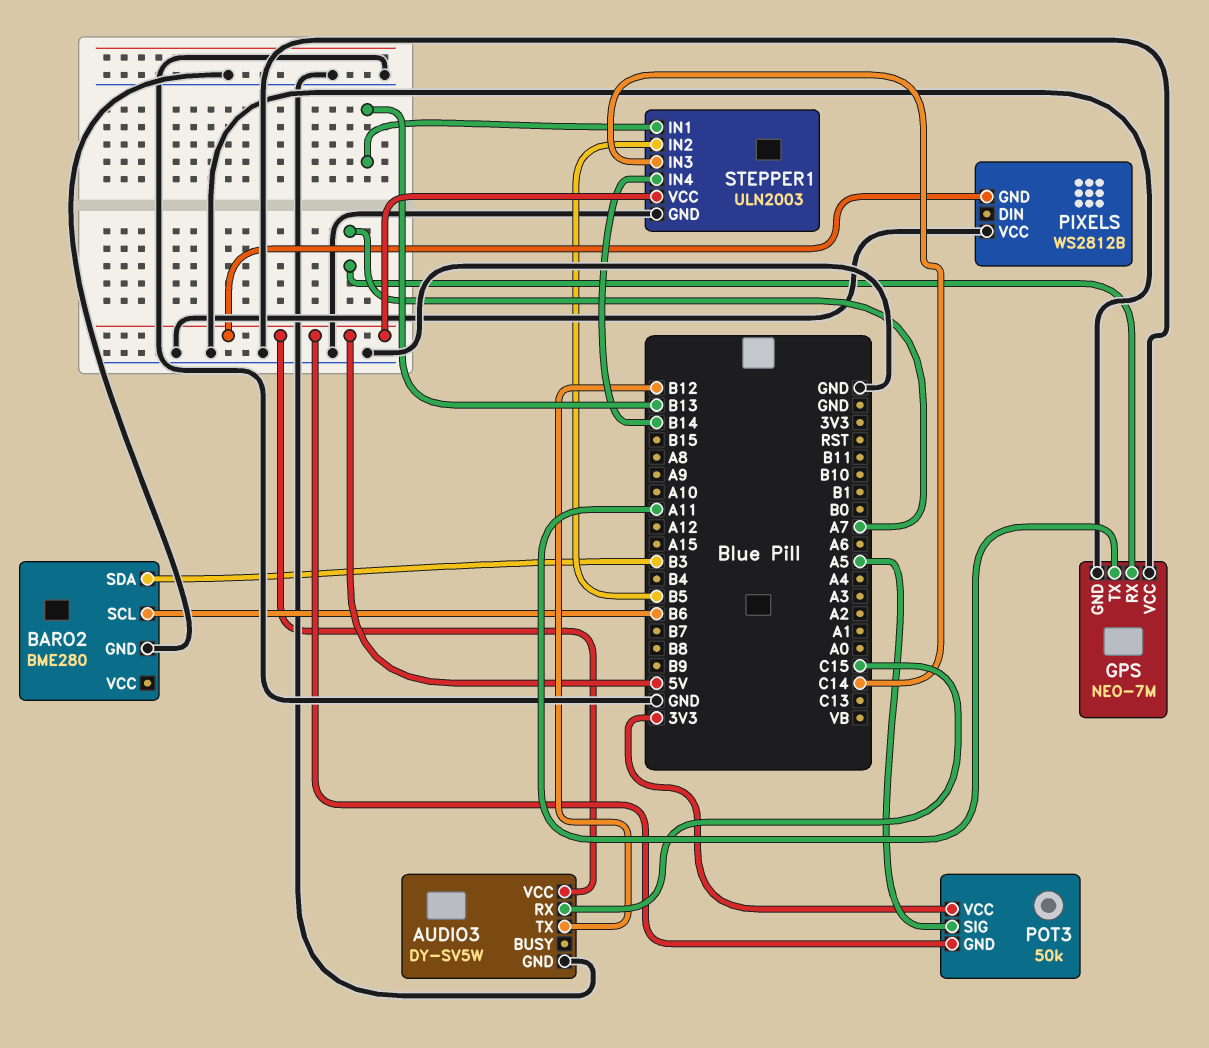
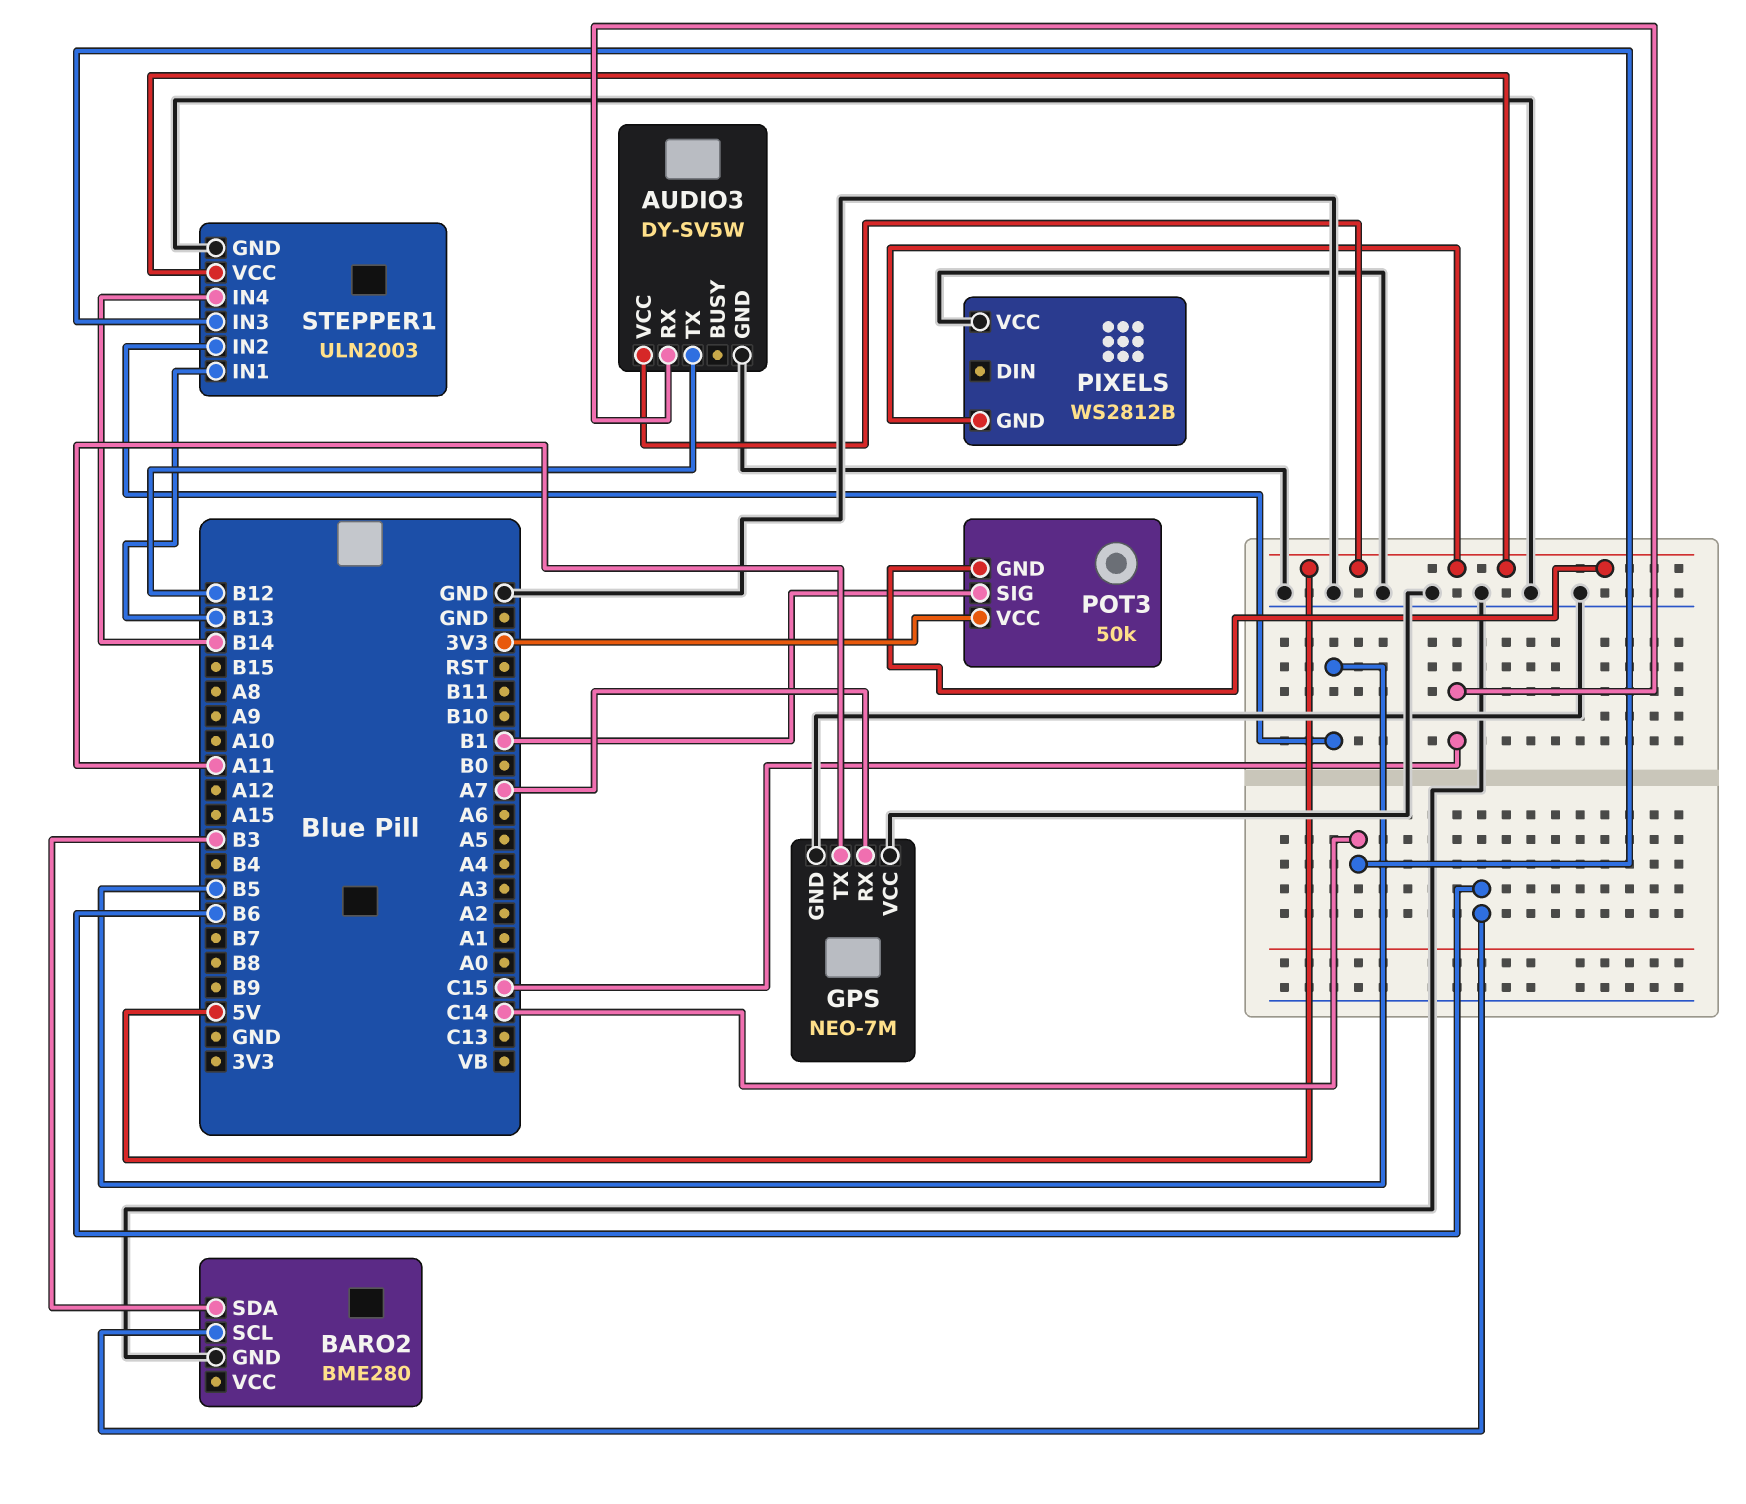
POT3 pin SIG: A5 -> B1

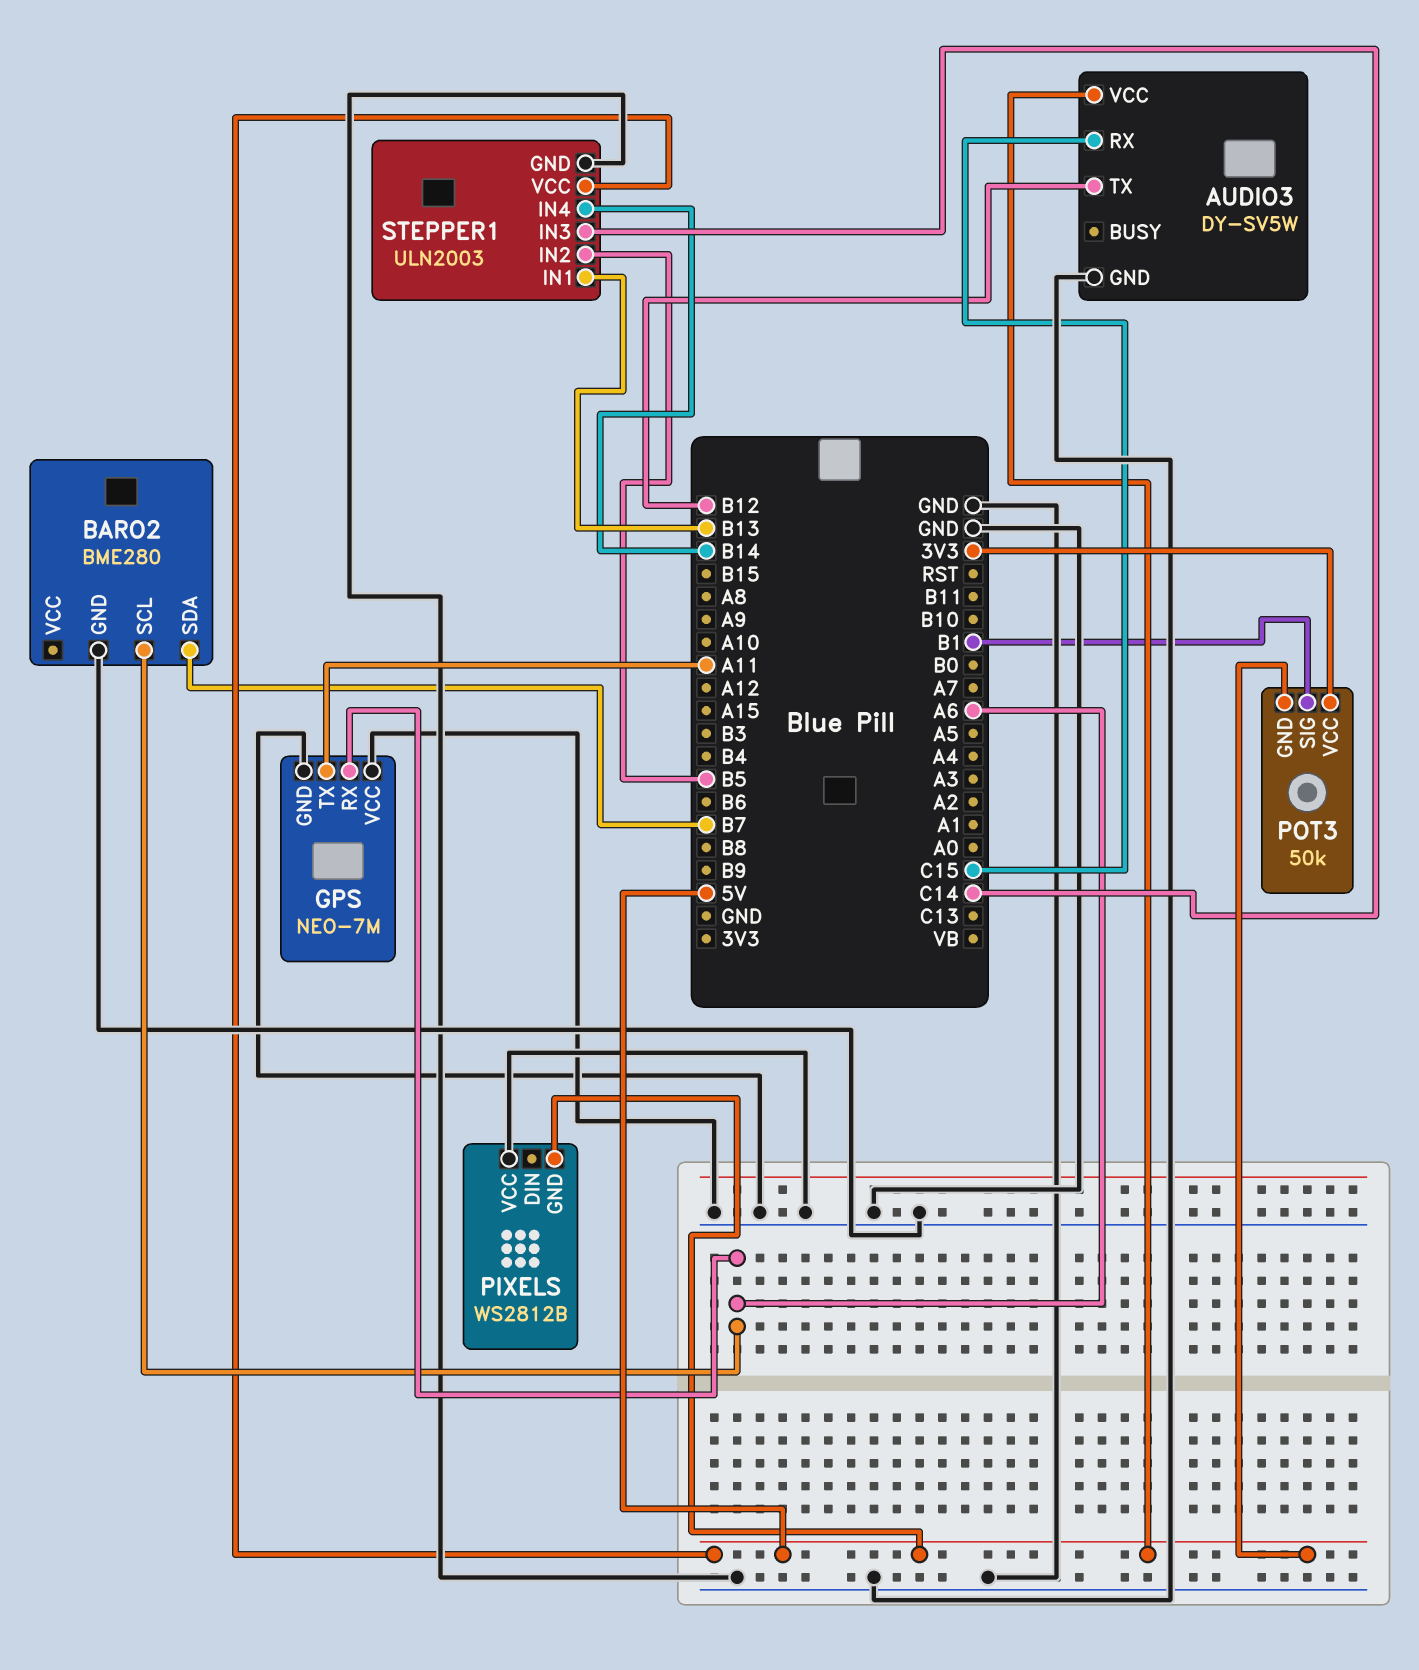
BARO2 pin SCL: B6 -> A6
BARO2 pin SDA: B3 -> B7
GPS pin RX: A7 -> A6

